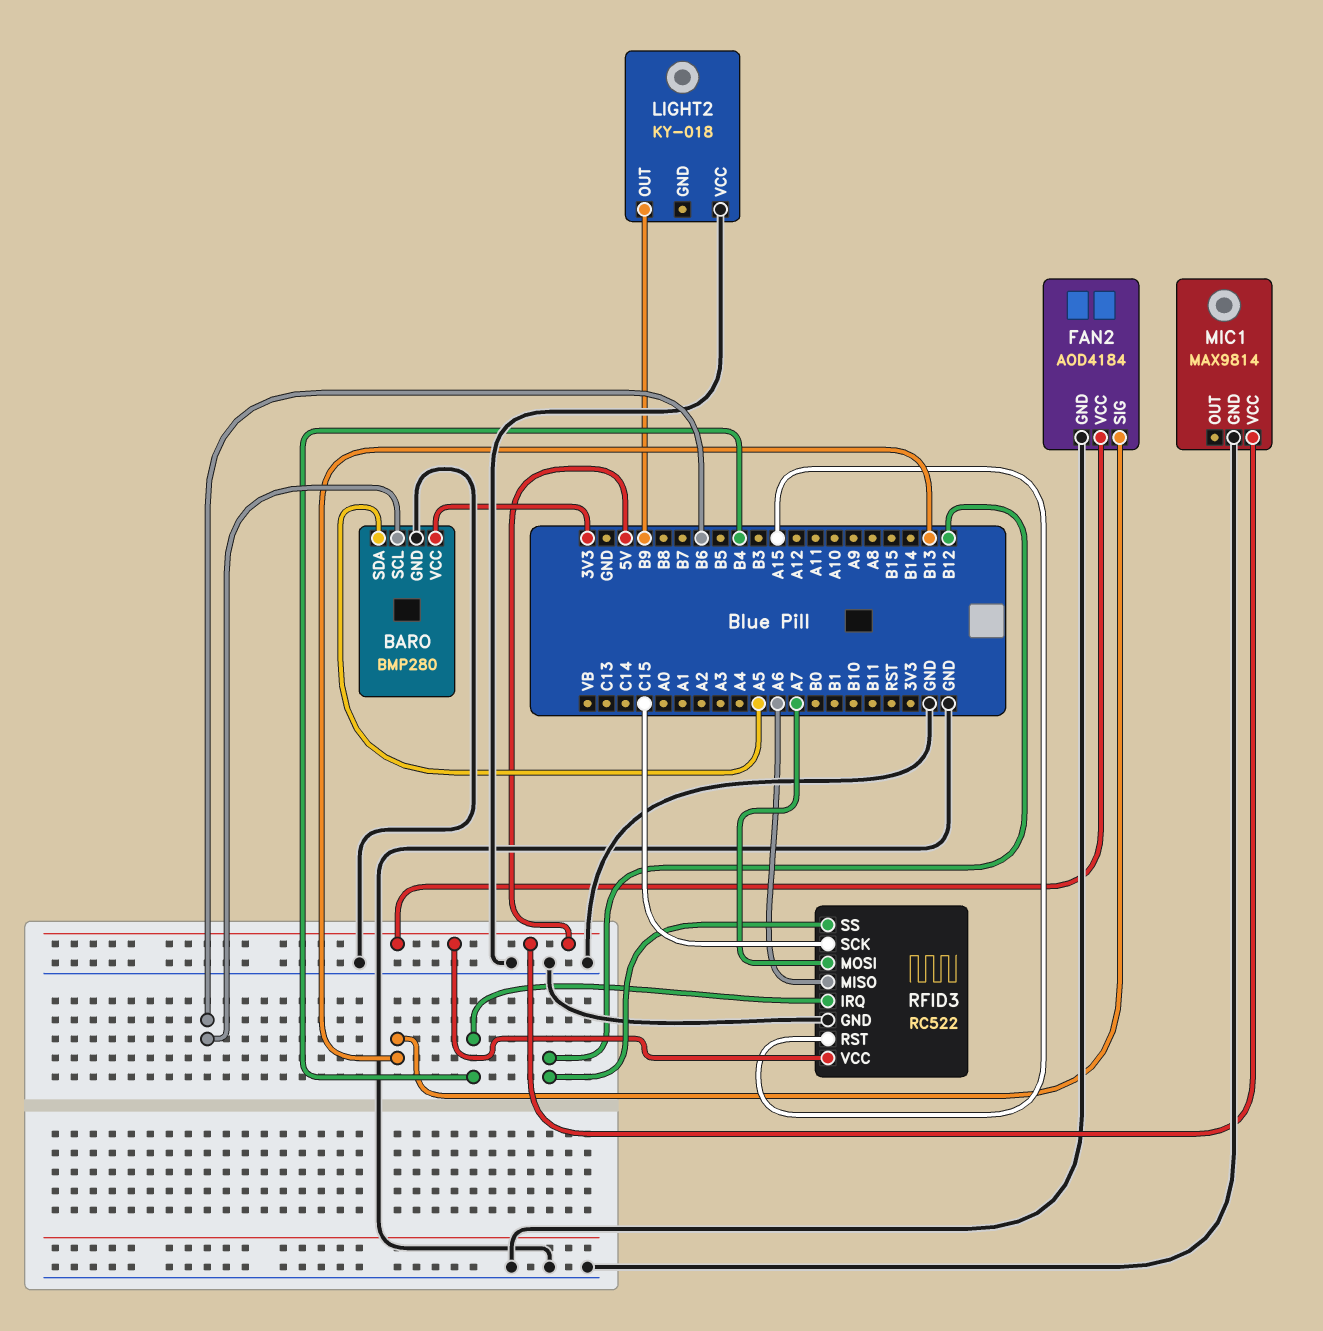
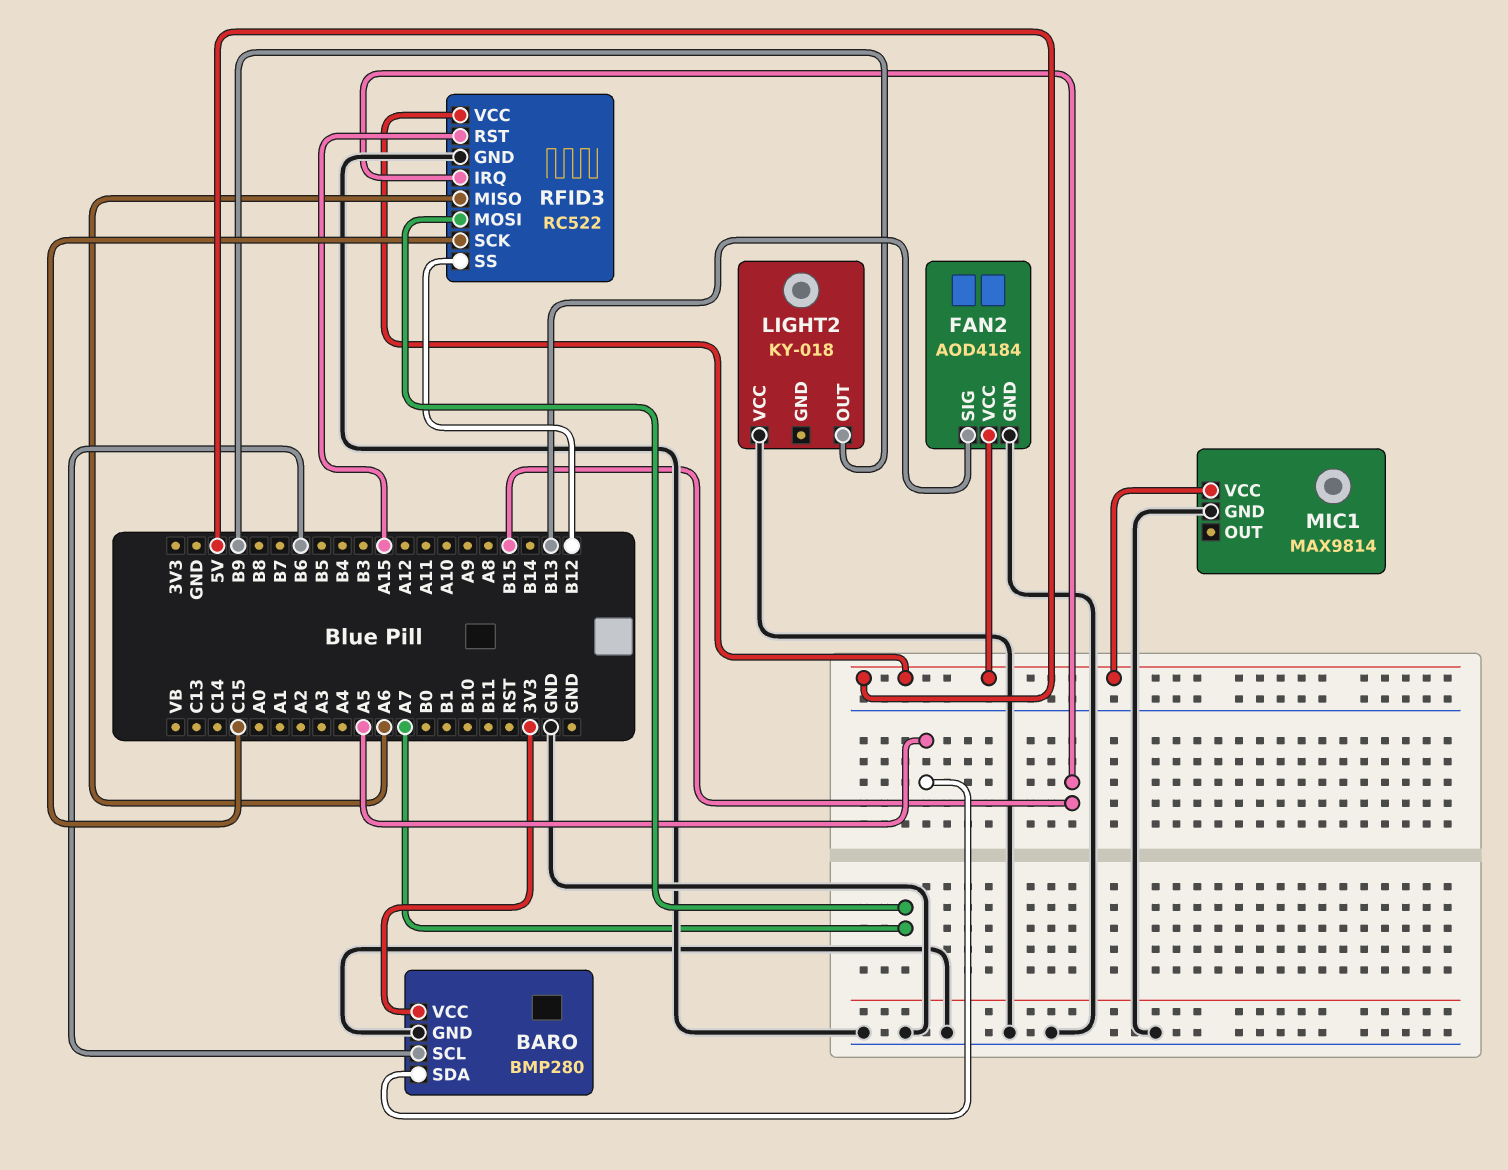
RFID3 pin IRQ: B4 -> B15

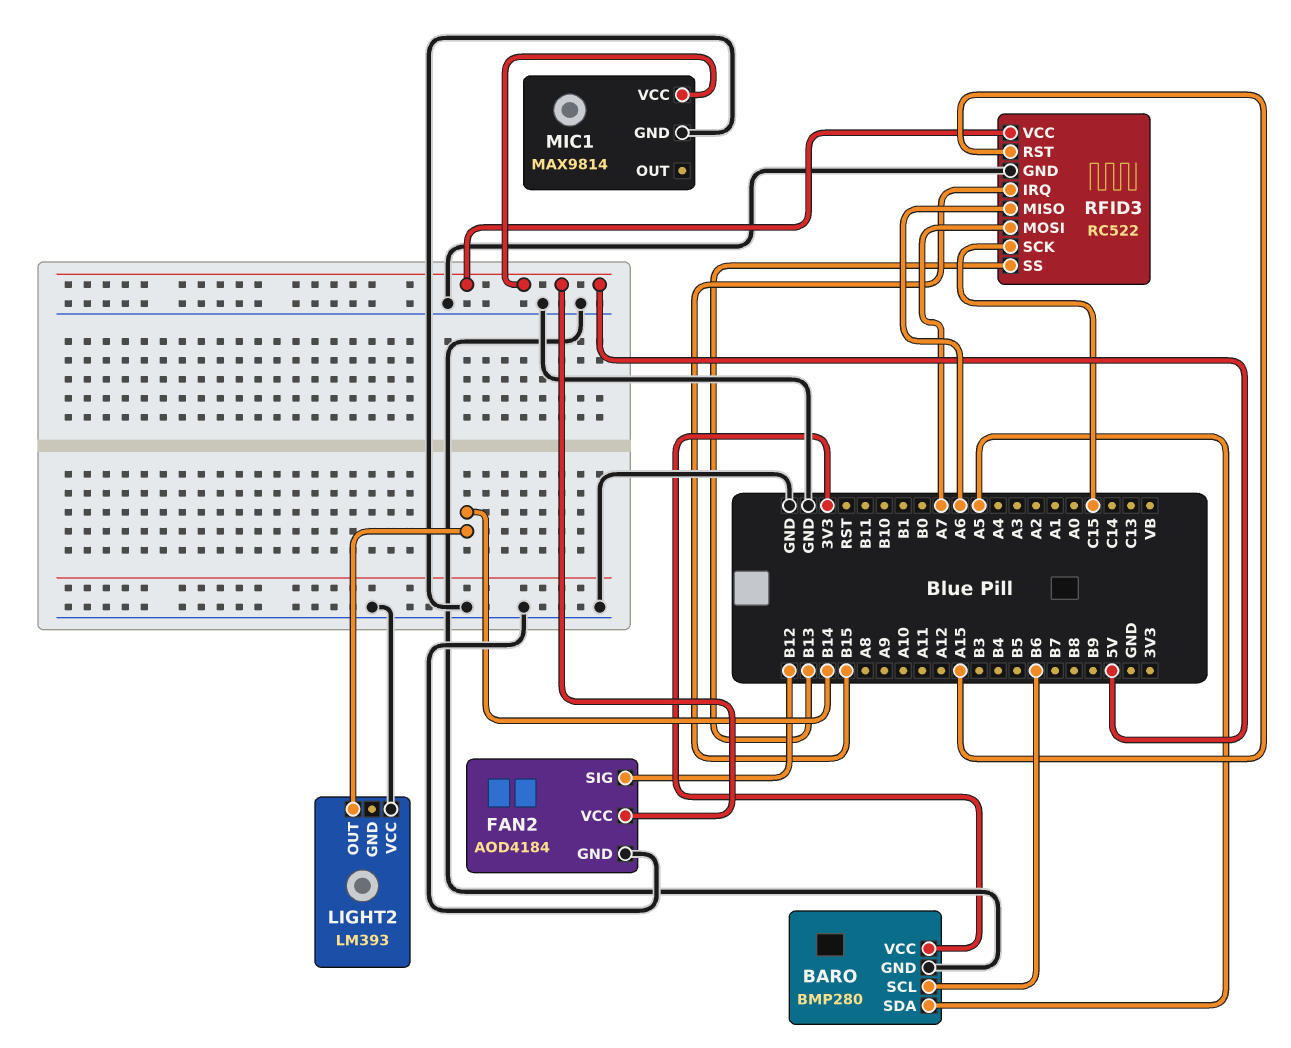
FAN2 pin SIG: B13 -> B12
LIGHT2: KY-018 -> LM393
LIGHT2 pin OUT: B9 -> B14
RFID3 pin SS: B12 -> B13

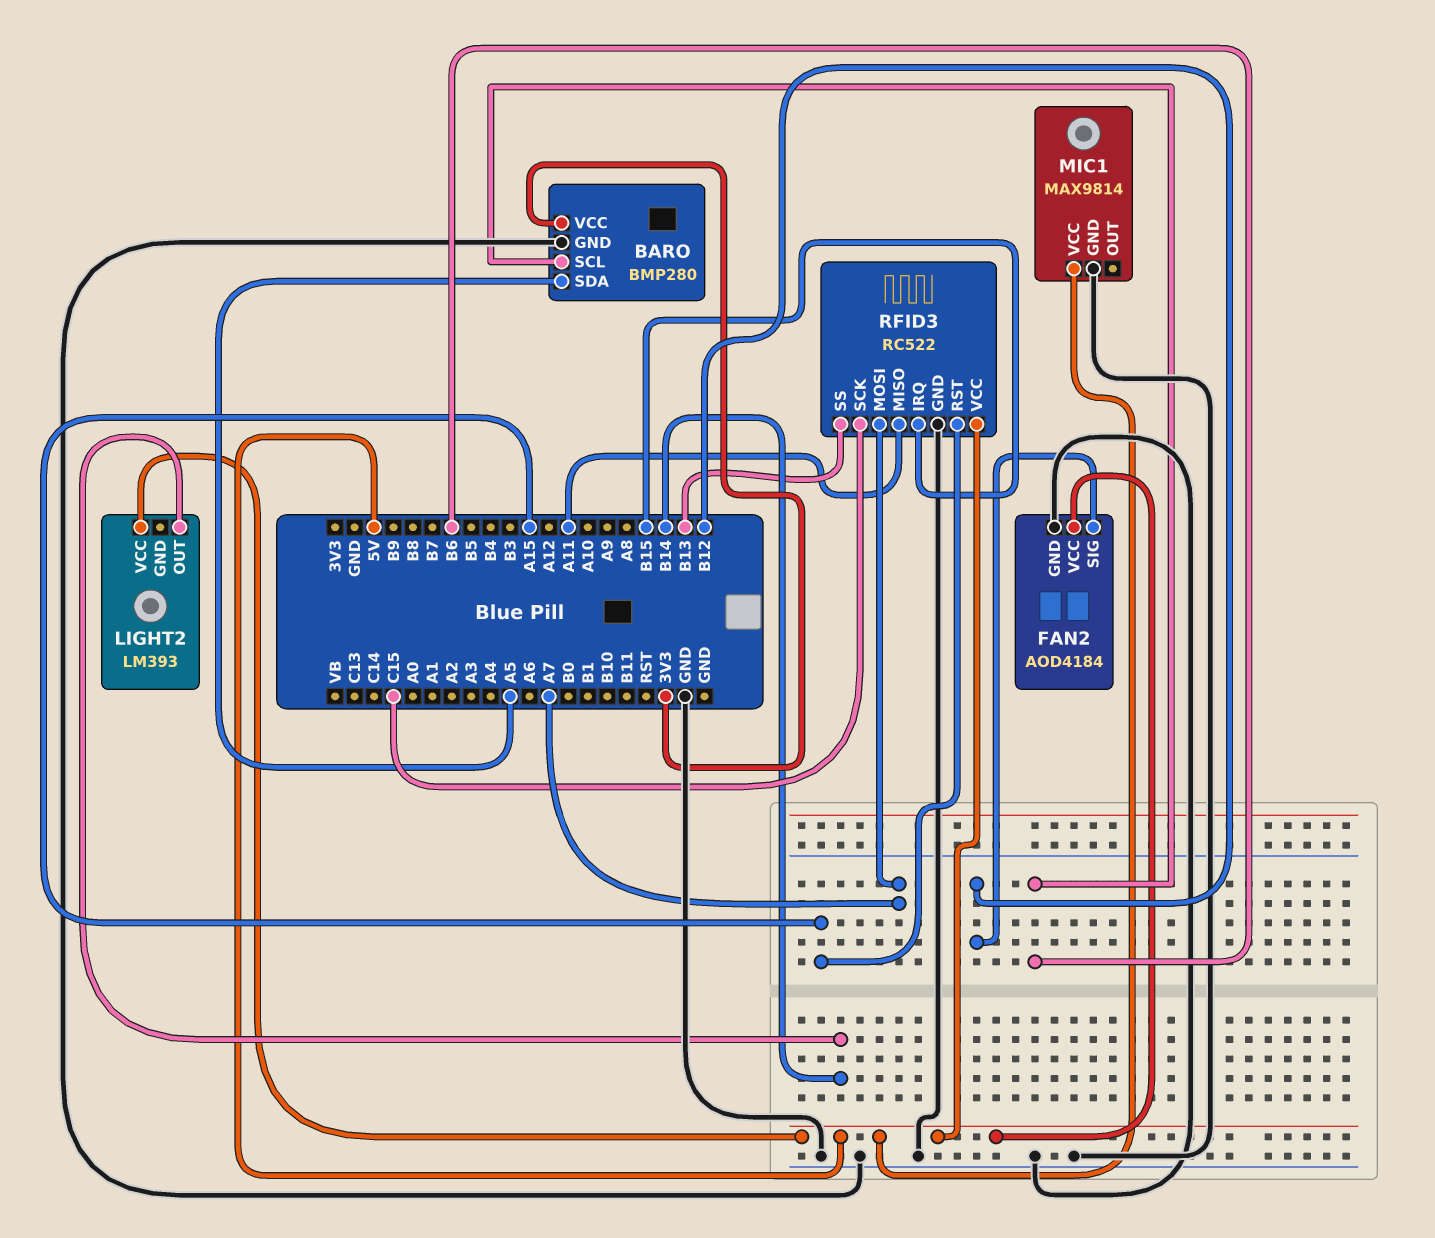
LIGHT2 pin VCC: GND -> 5V
RFID3 pin MISO: A6 -> A11

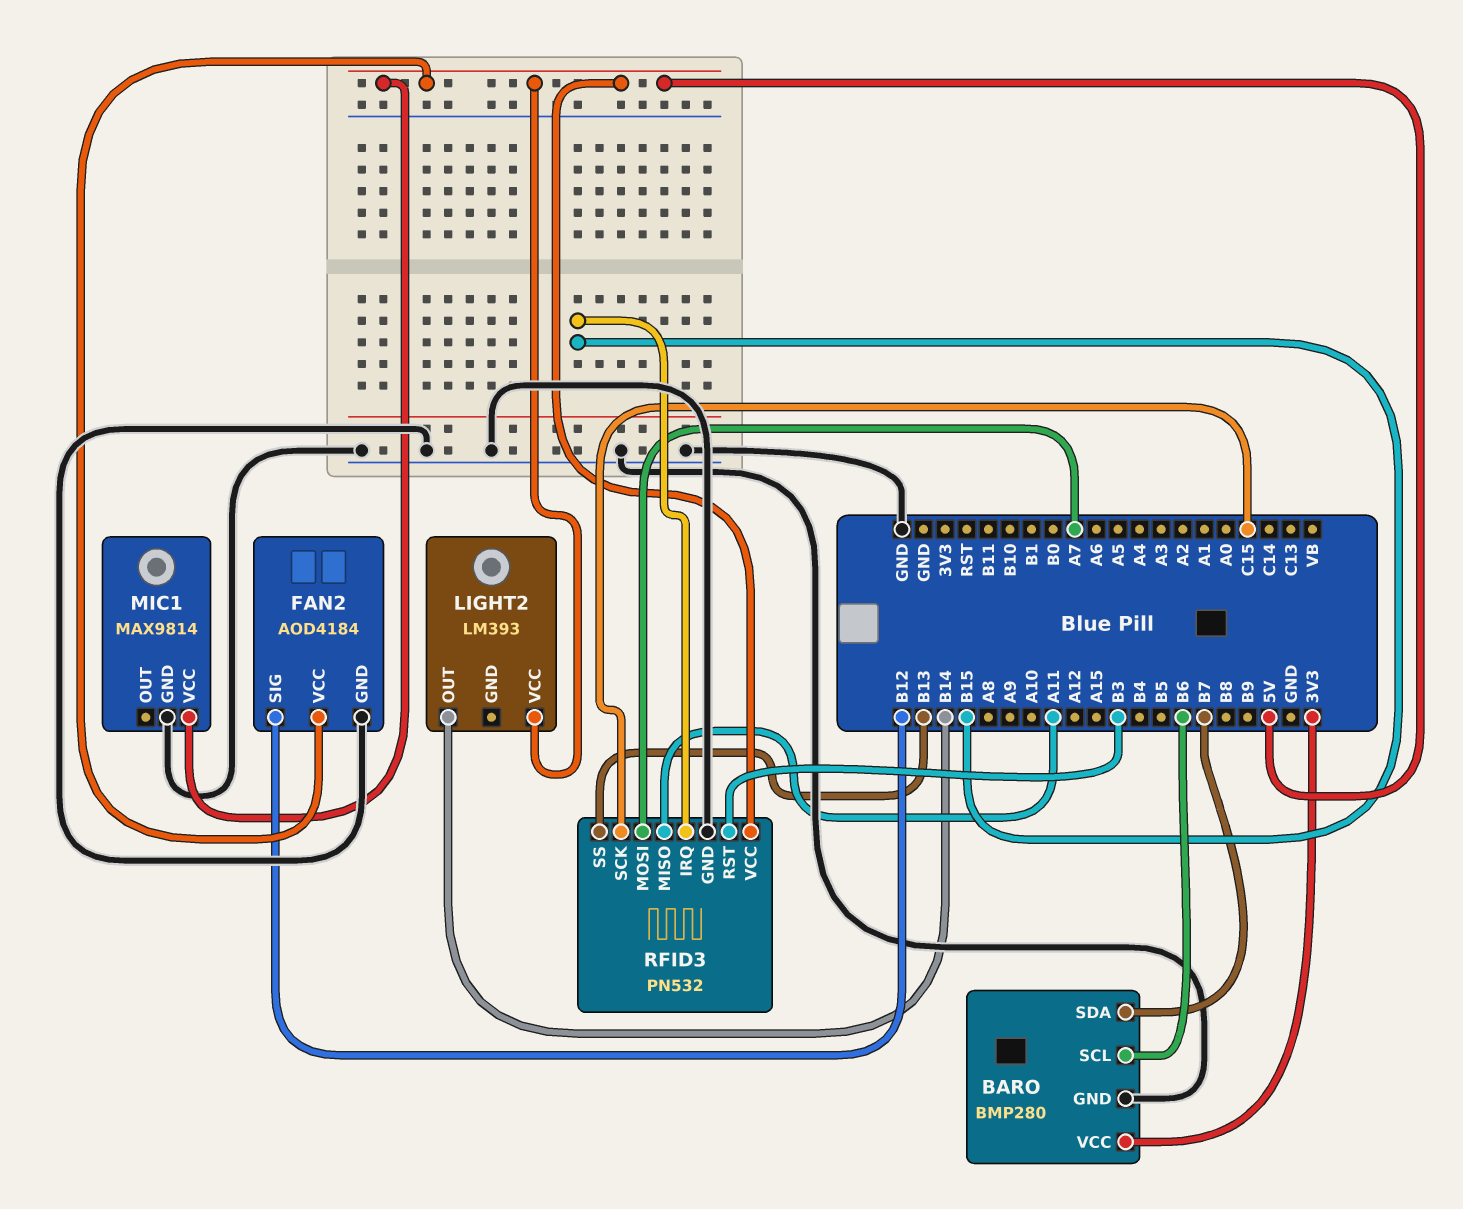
BARO pin SDA: A5 -> B7
RFID3: RC522 -> PN532
RFID3 pin RST: A15 -> B3

